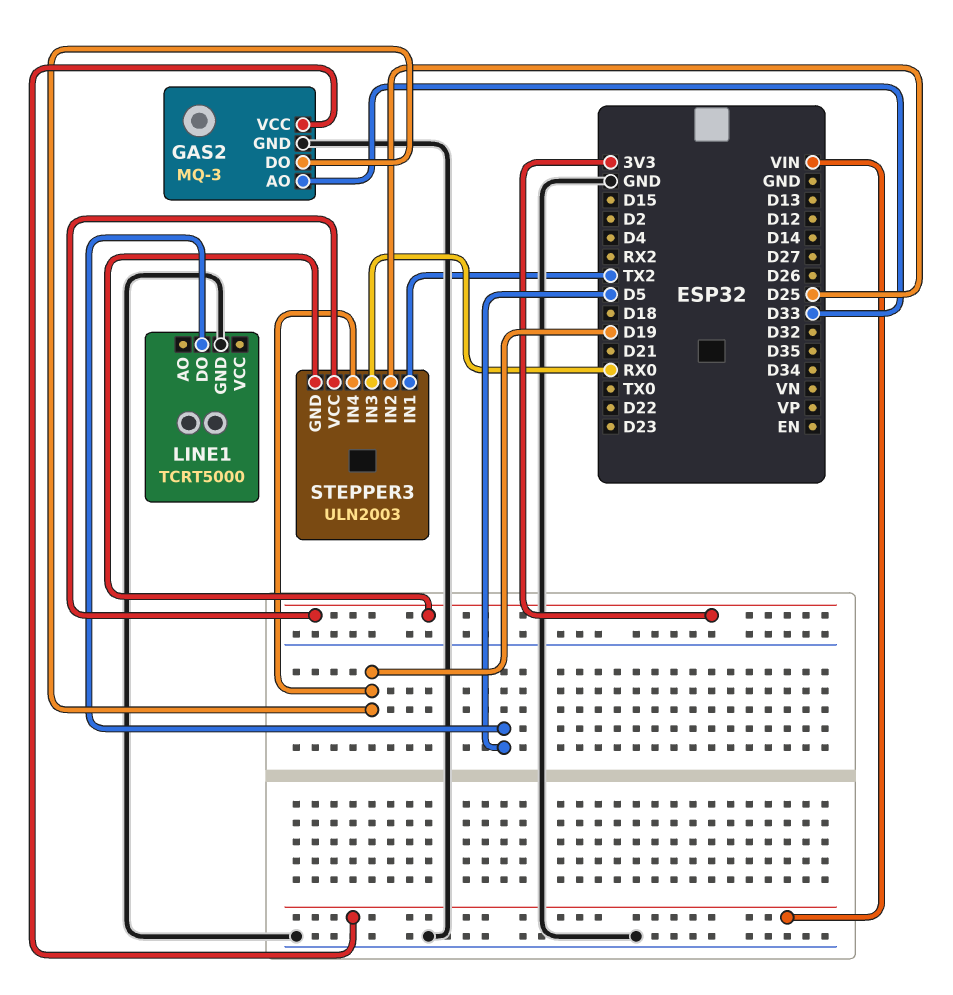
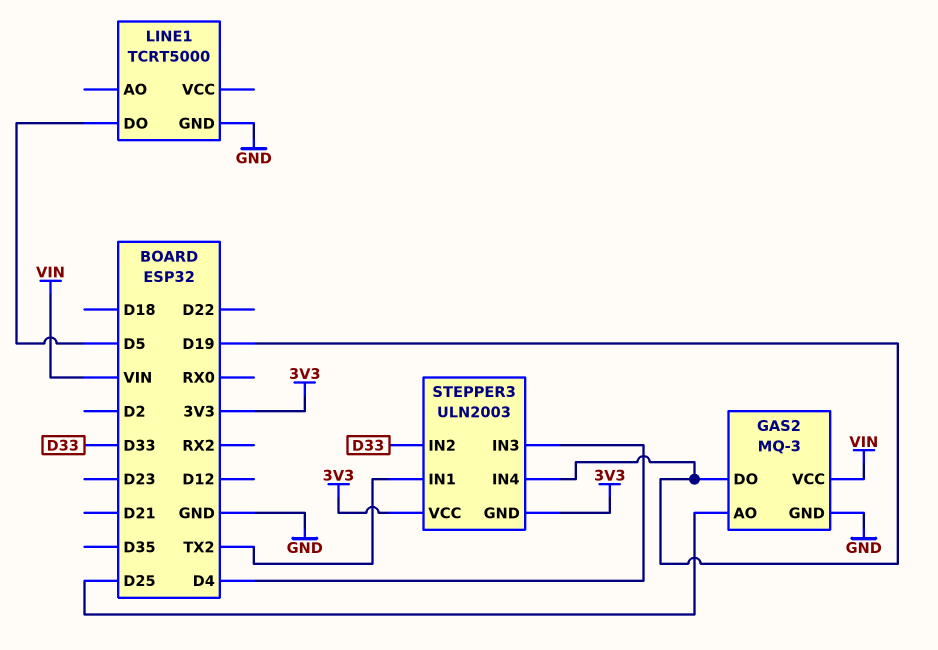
GAS2 pin AO: D33 -> D25
STEPPER3 pin IN2: D25 -> D33
STEPPER3 pin IN3: RX0 -> D4

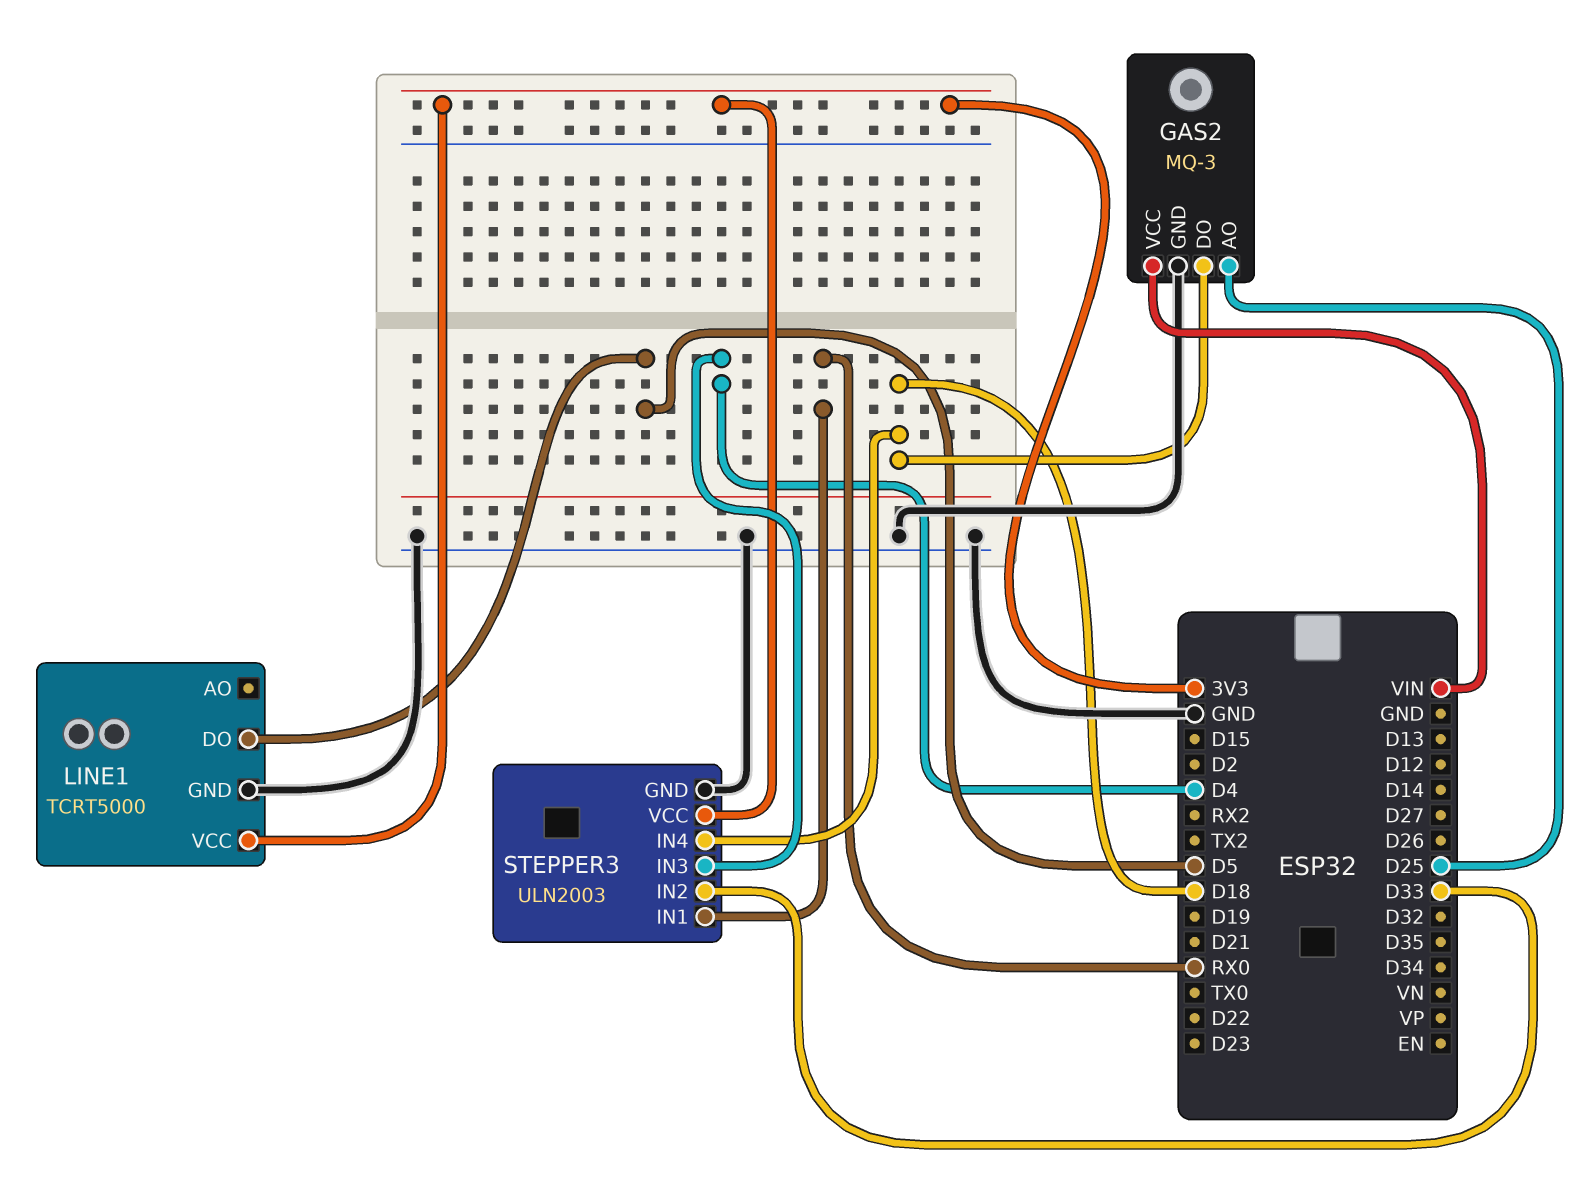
GAS2 pin DO: D19 -> D18
LINE1 pin VCC: none -> 3V3
STEPPER3 pin GND: 3V3 -> GND
STEPPER3 pin IN1: TX2 -> RX0
STEPPER3 pin IN4: D19 -> D18

